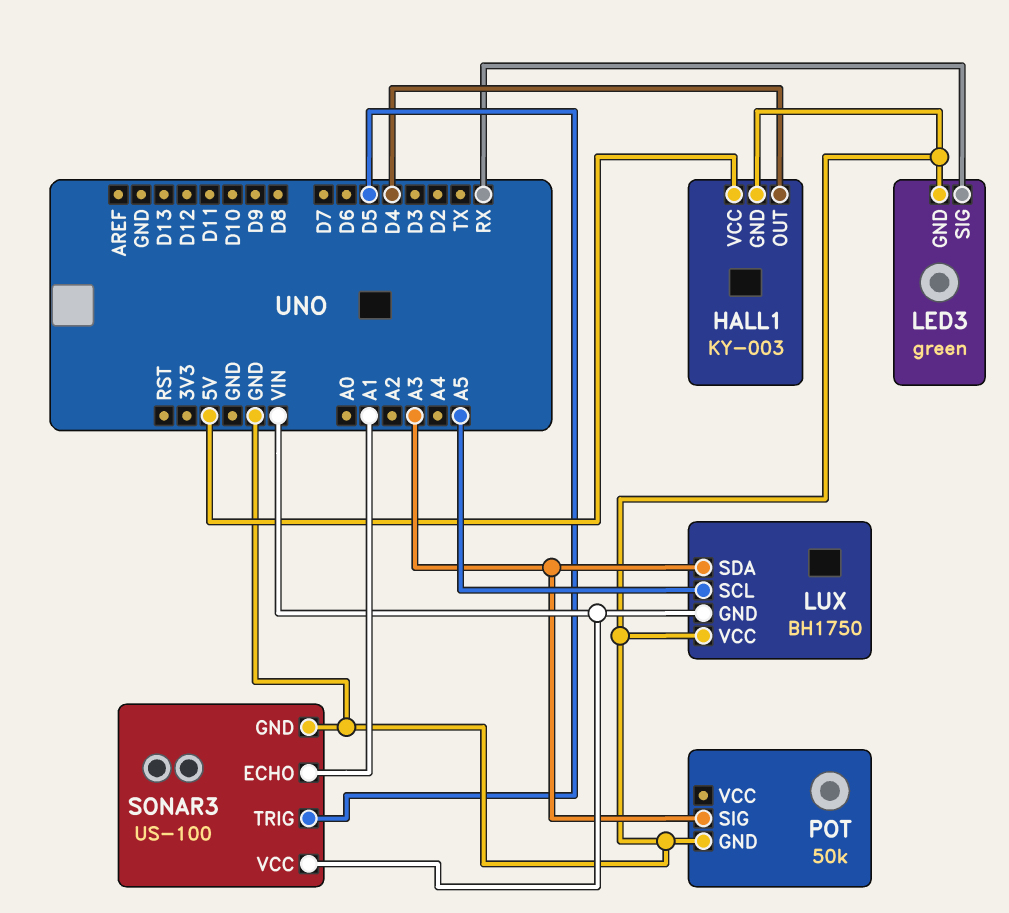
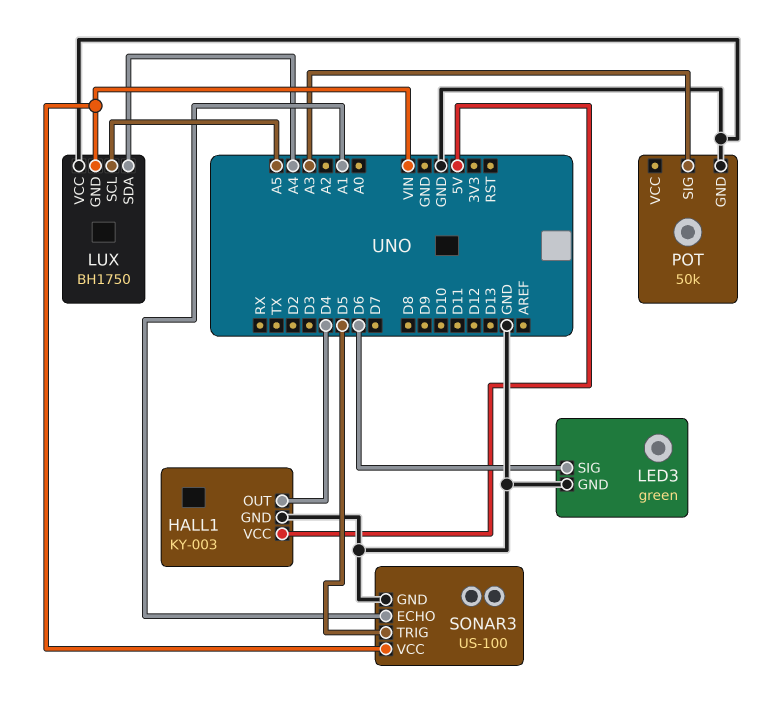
LED3 pin SIG: RX -> D6
LUX pin SDA: A3 -> A4

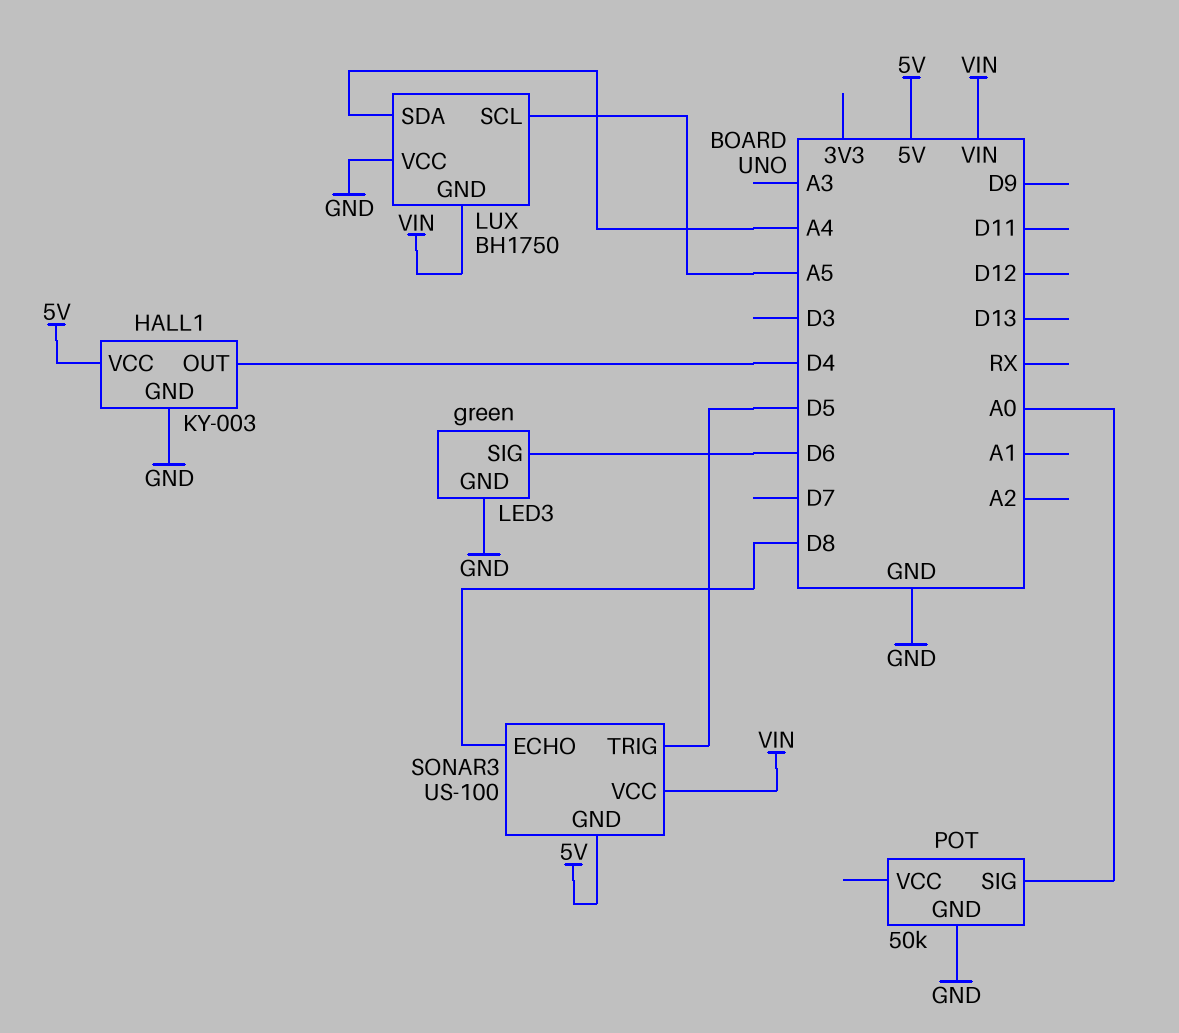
POT pin SIG: A3 -> A0
SONAR3 pin ECHO: A1 -> D8
SONAR3 pin GND: GND -> 5V

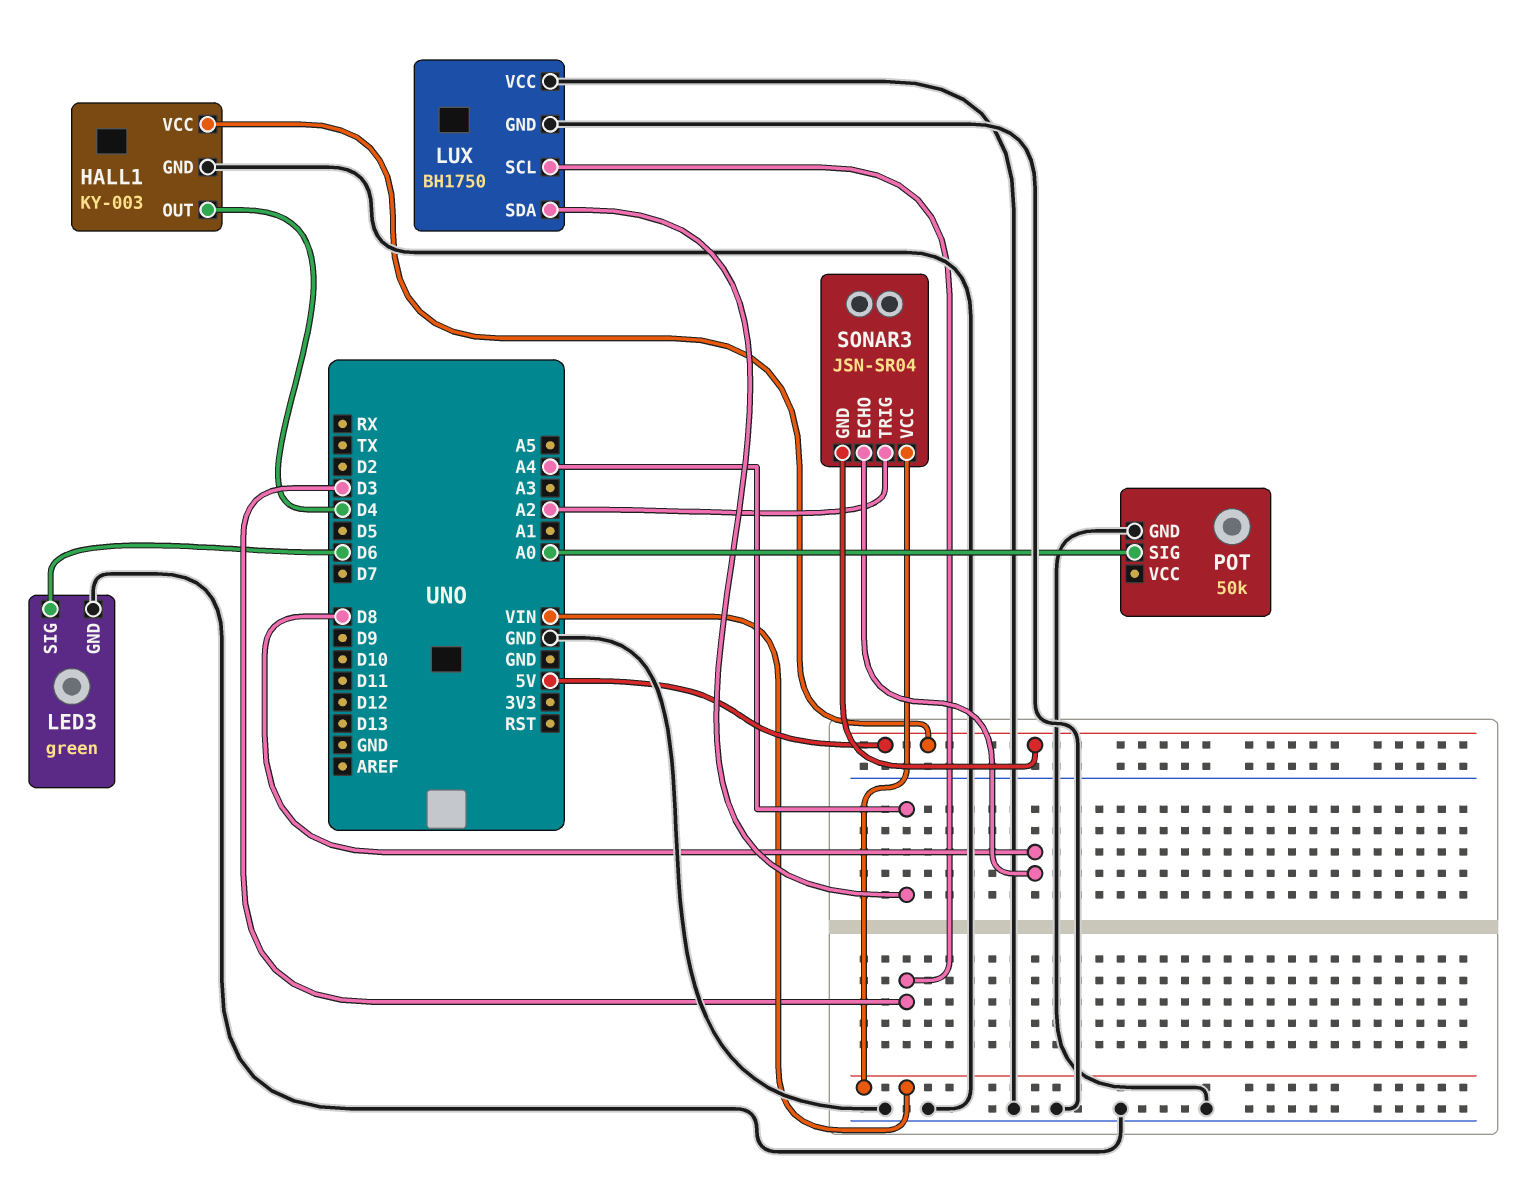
LUX pin GND: VIN -> GND
LUX pin SCL: A5 -> D3
SONAR3: US-100 -> JSN-SR04
SONAR3 pin TRIG: D5 -> A2

